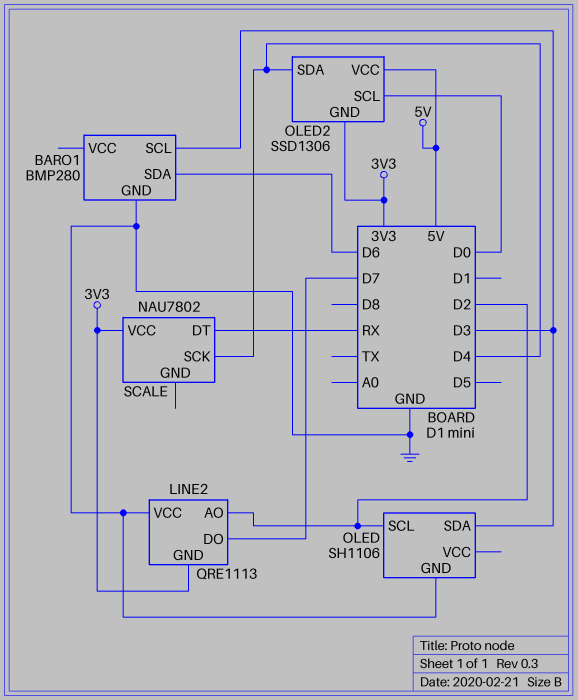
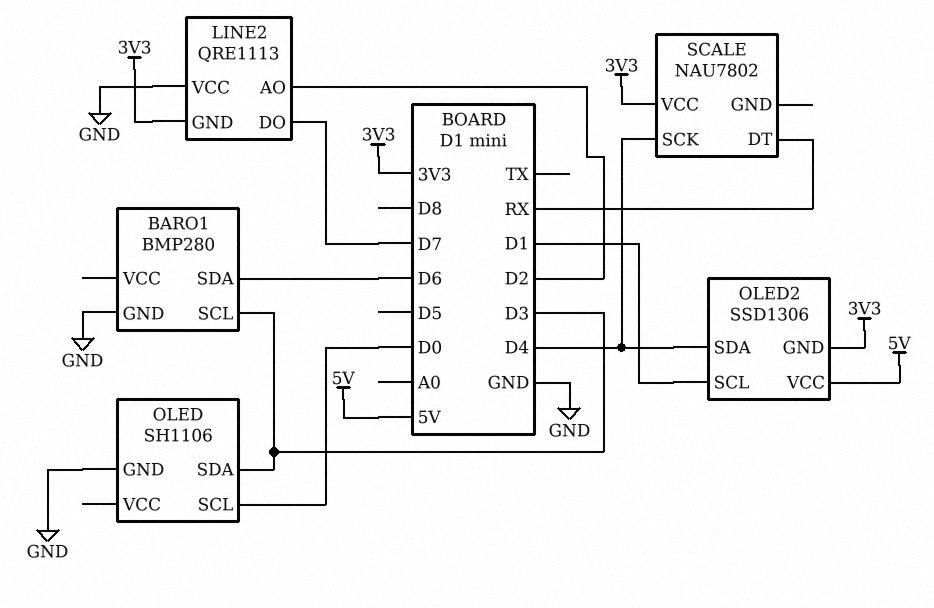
OLED pin SCL: D2 -> D0
OLED2 pin SCL: D0 -> D1

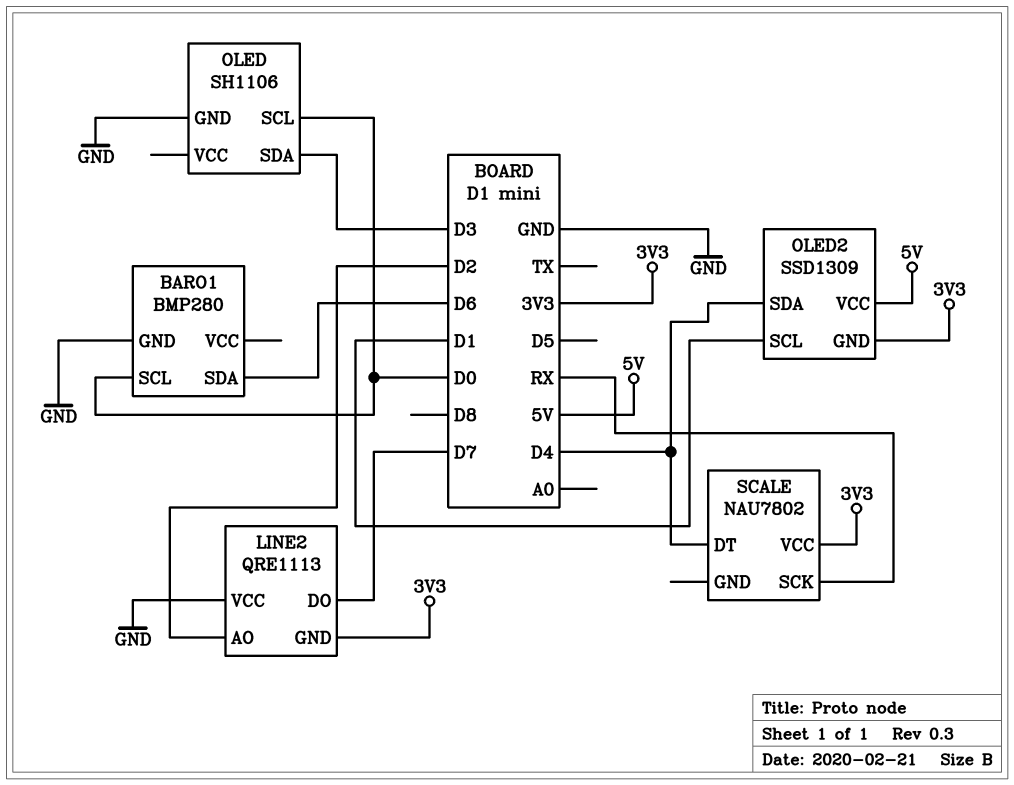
BARO1 pin SCL: D3 -> D0
OLED2: SSD1306 -> SSD1309
SCALE pin DT: RX -> D4
SCALE pin SCK: D4 -> RX

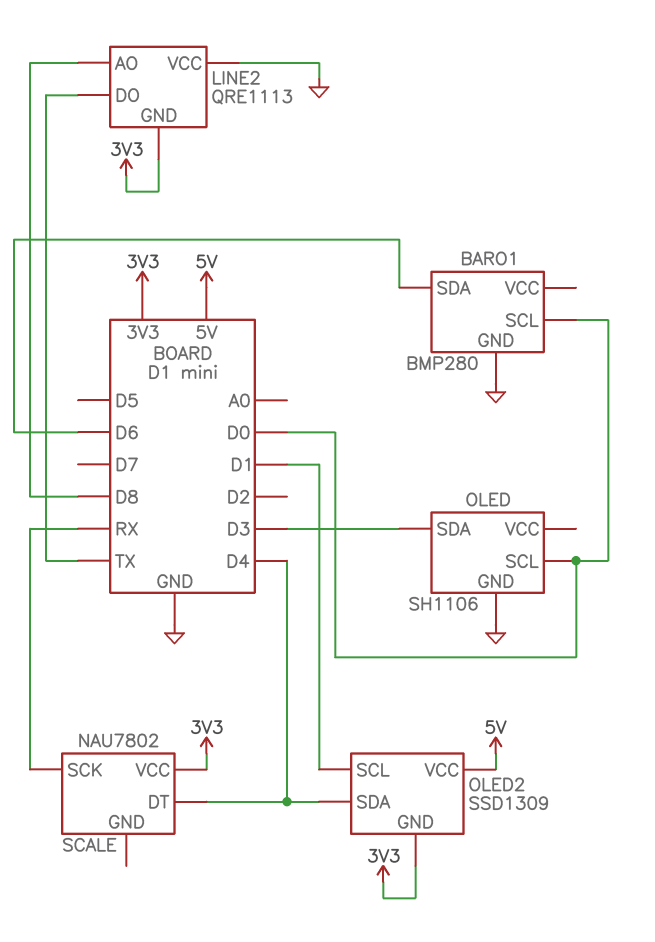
LINE2 pin AO: D2 -> D8
LINE2 pin DO: D7 -> TX

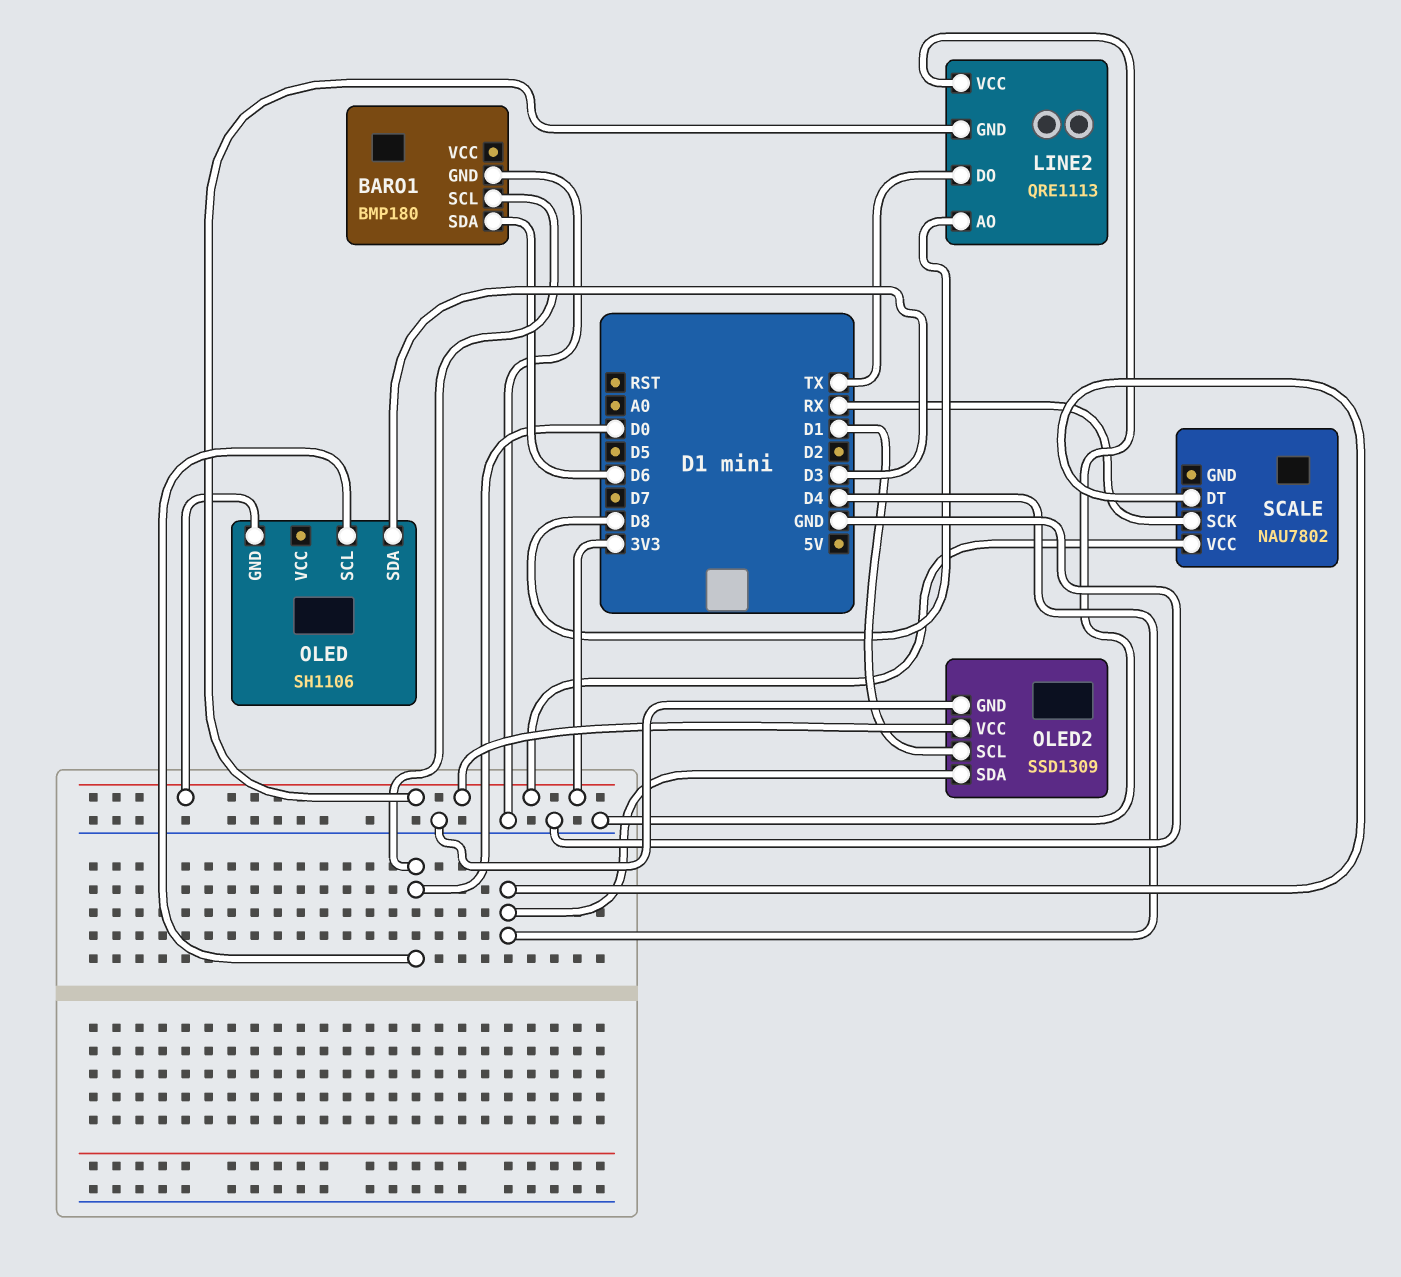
BARO1: BMP280 -> BMP180
OLED pin GND: GND -> 3V3
OLED2 pin GND: 3V3 -> GND
OLED2 pin VCC: 5V -> 3V3

